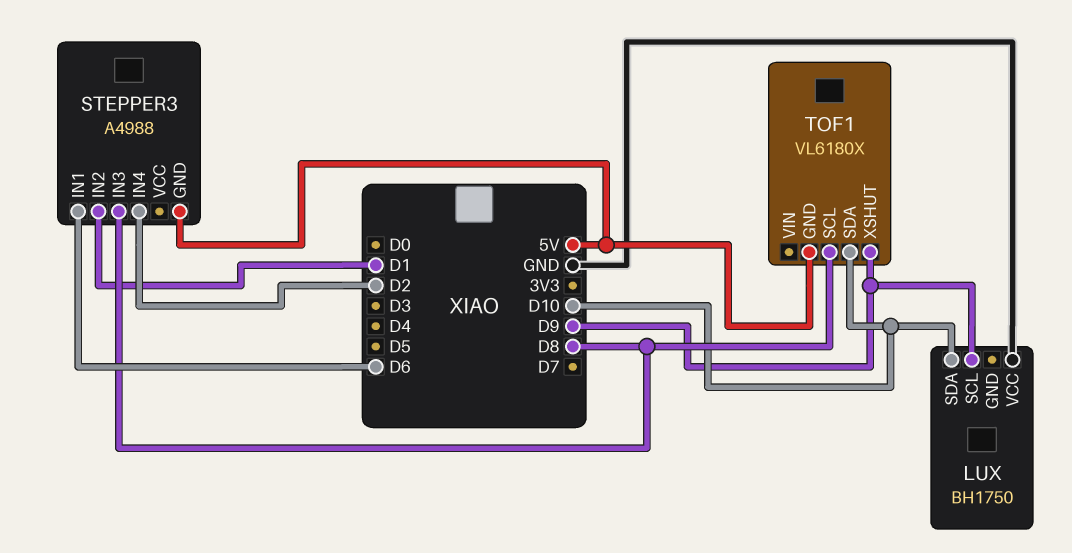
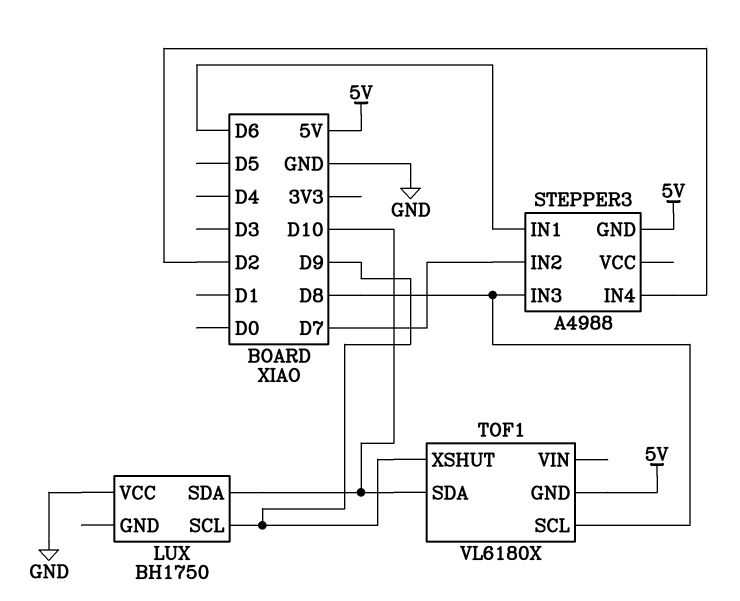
STEPPER3 pin IN2: D1 -> D7

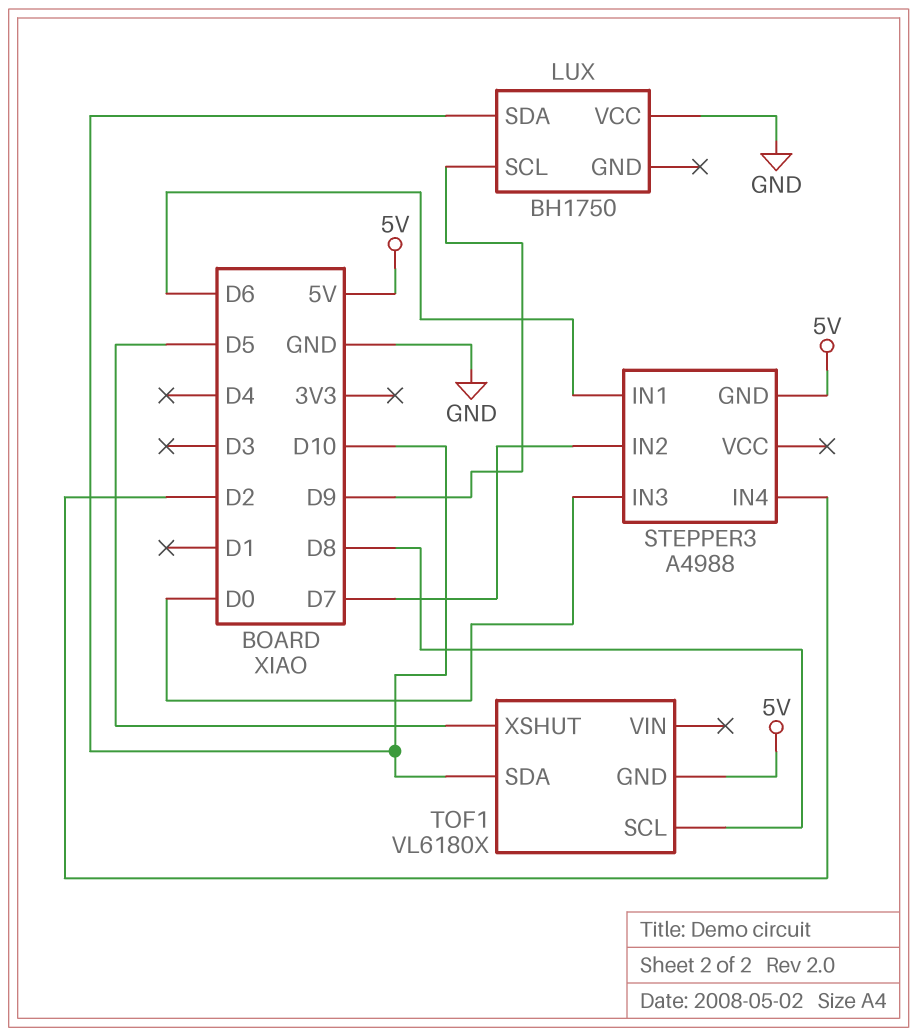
STEPPER3 pin IN3: D8 -> D0
TOF1 pin XSHUT: D9 -> D5

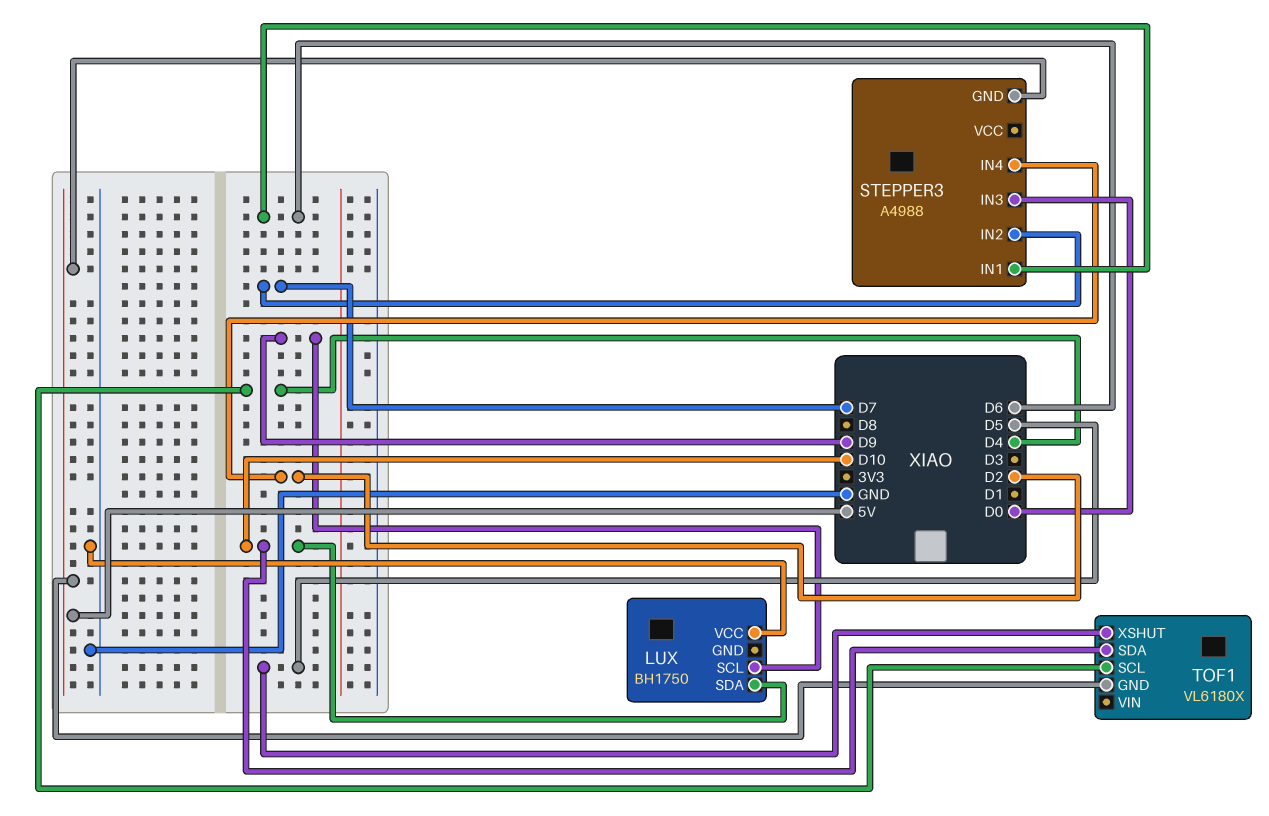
TOF1 pin SCL: D8 -> D4

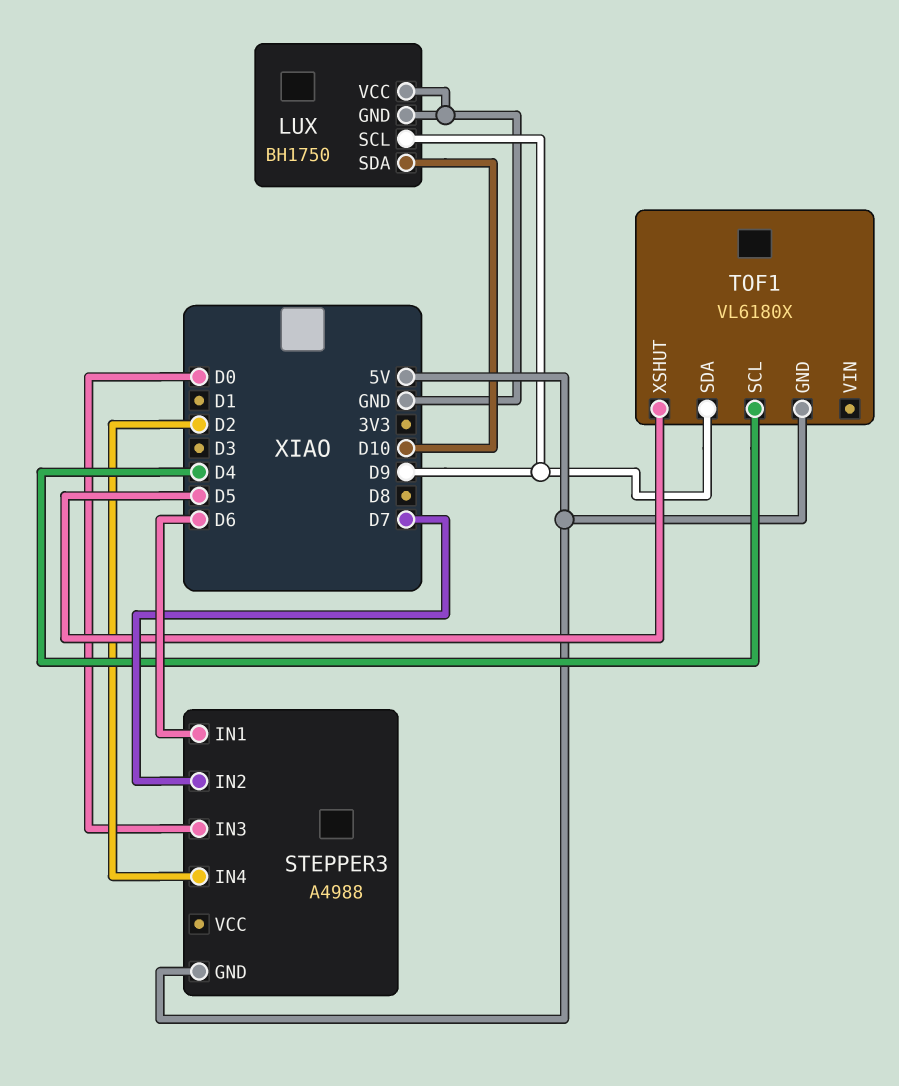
LUX pin GND: none -> GND
TOF1 pin SDA: D10 -> D9

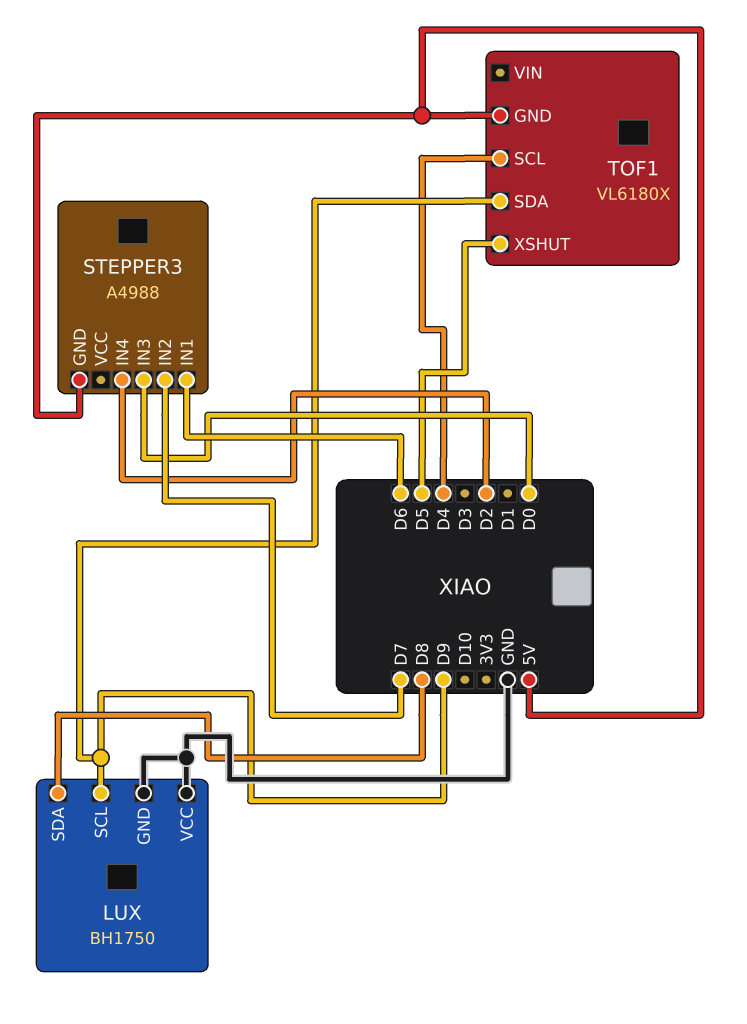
LUX pin SDA: D10 -> D8

